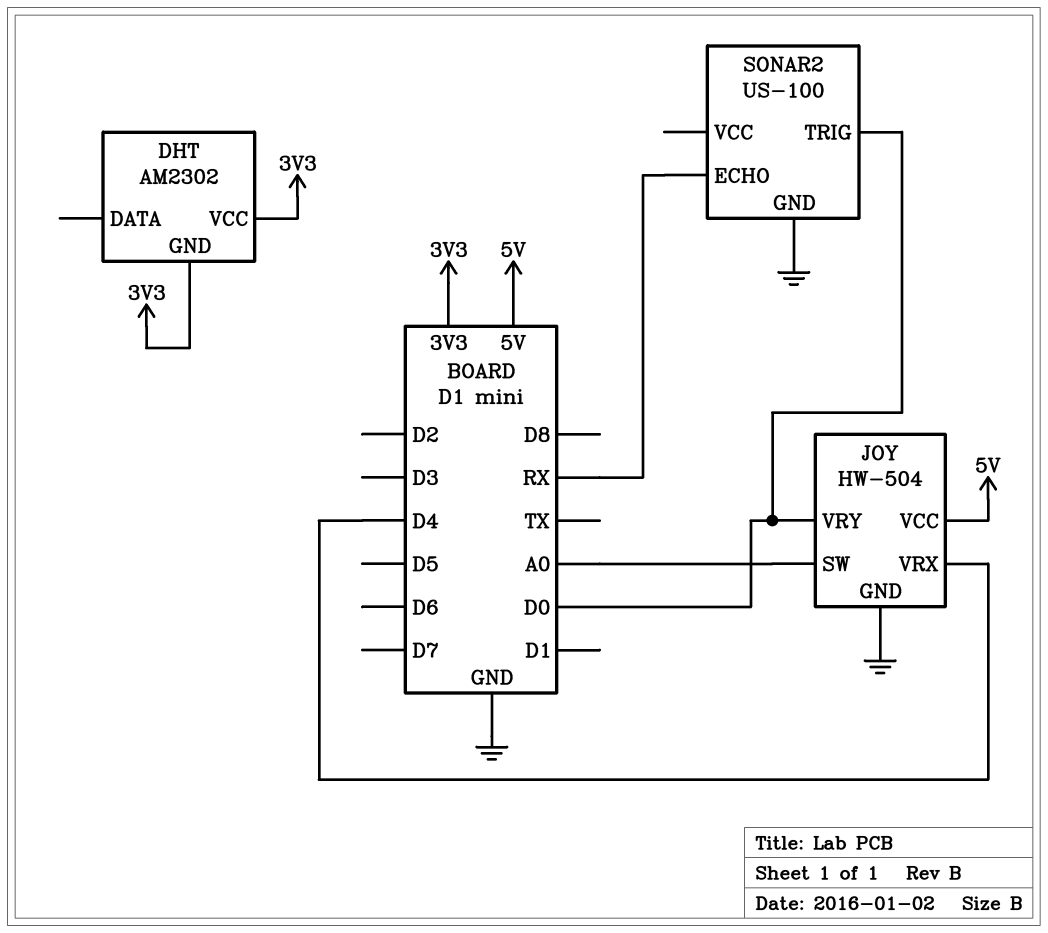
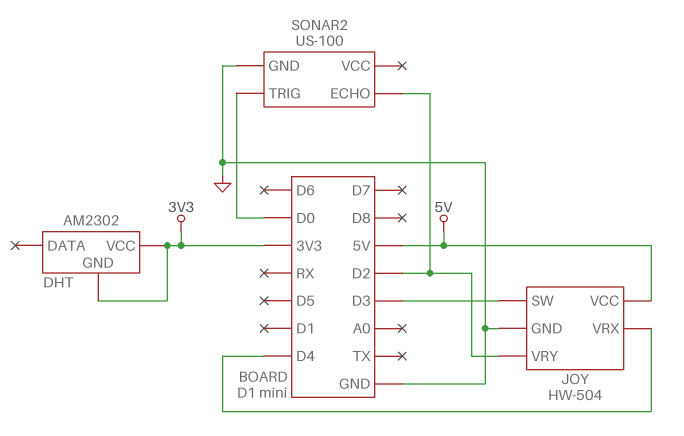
JOY pin SW: A0 -> D3
JOY pin VRY: D0 -> D2
SONAR2 pin ECHO: RX -> D2

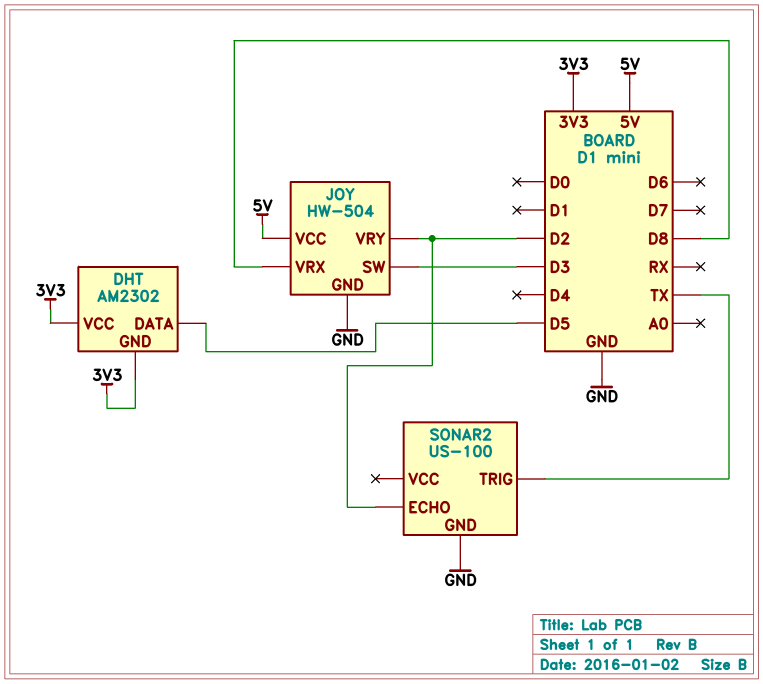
DHT pin DATA: none -> D5
JOY pin VRX: D4 -> D8
SONAR2 pin TRIG: D0 -> TX

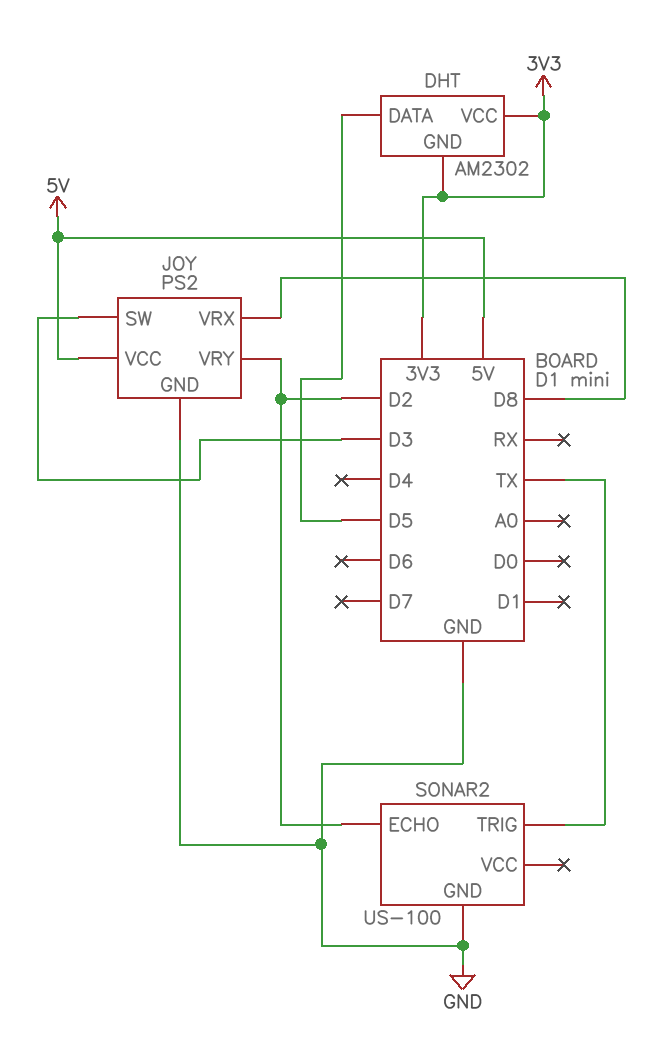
JOY: HW-504 -> PS2

